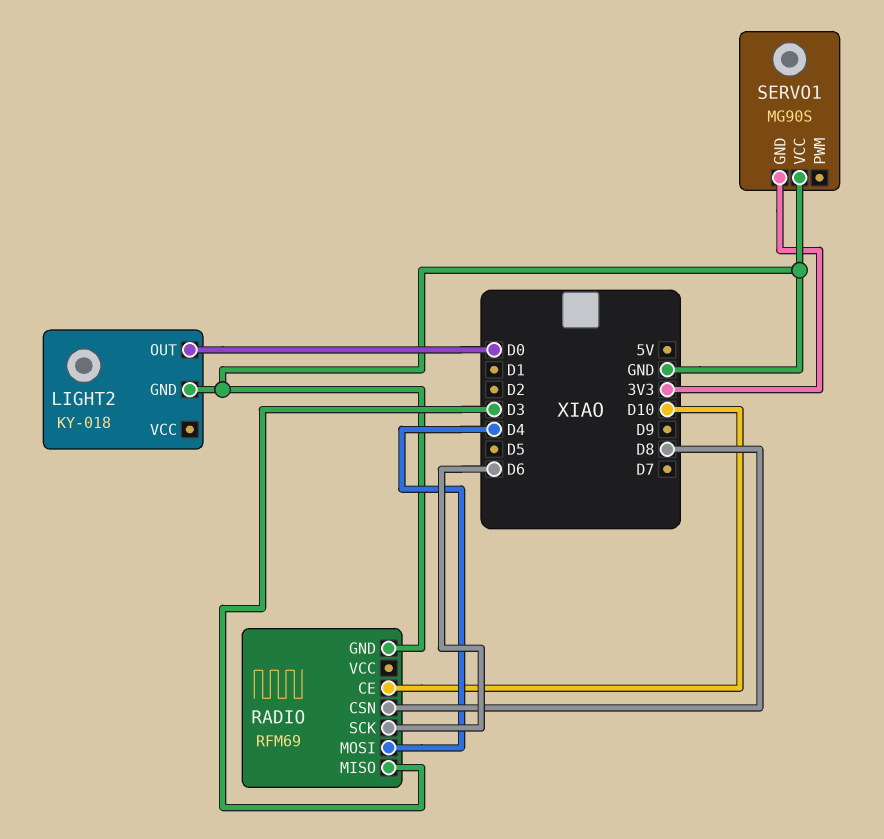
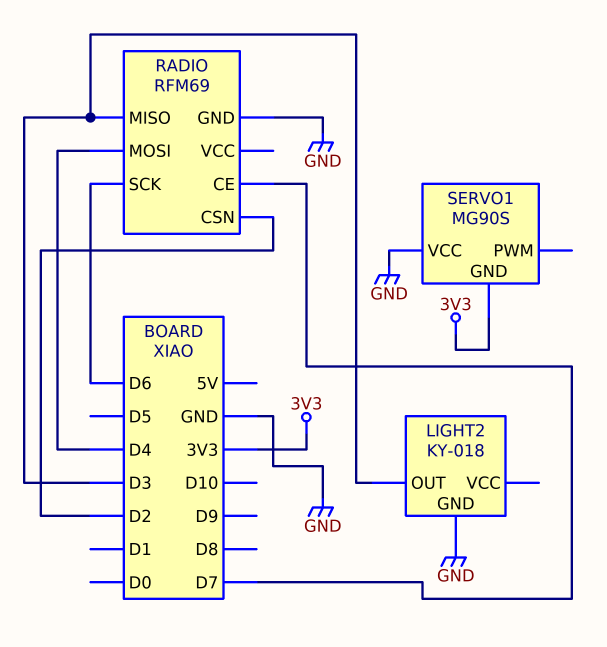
LIGHT2 pin OUT: D0 -> D3
RADIO pin CE: D10 -> D7
RADIO pin CSN: D8 -> D2

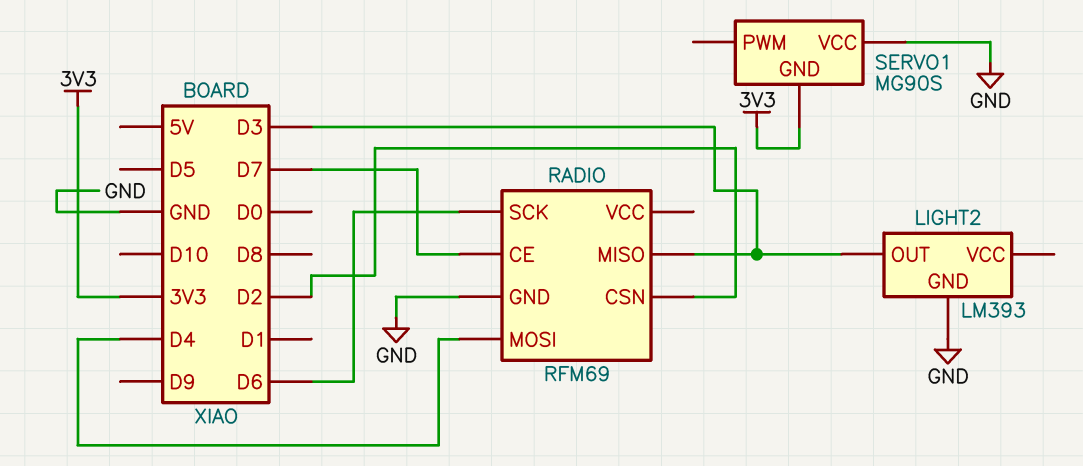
LIGHT2: KY-018 -> LM393

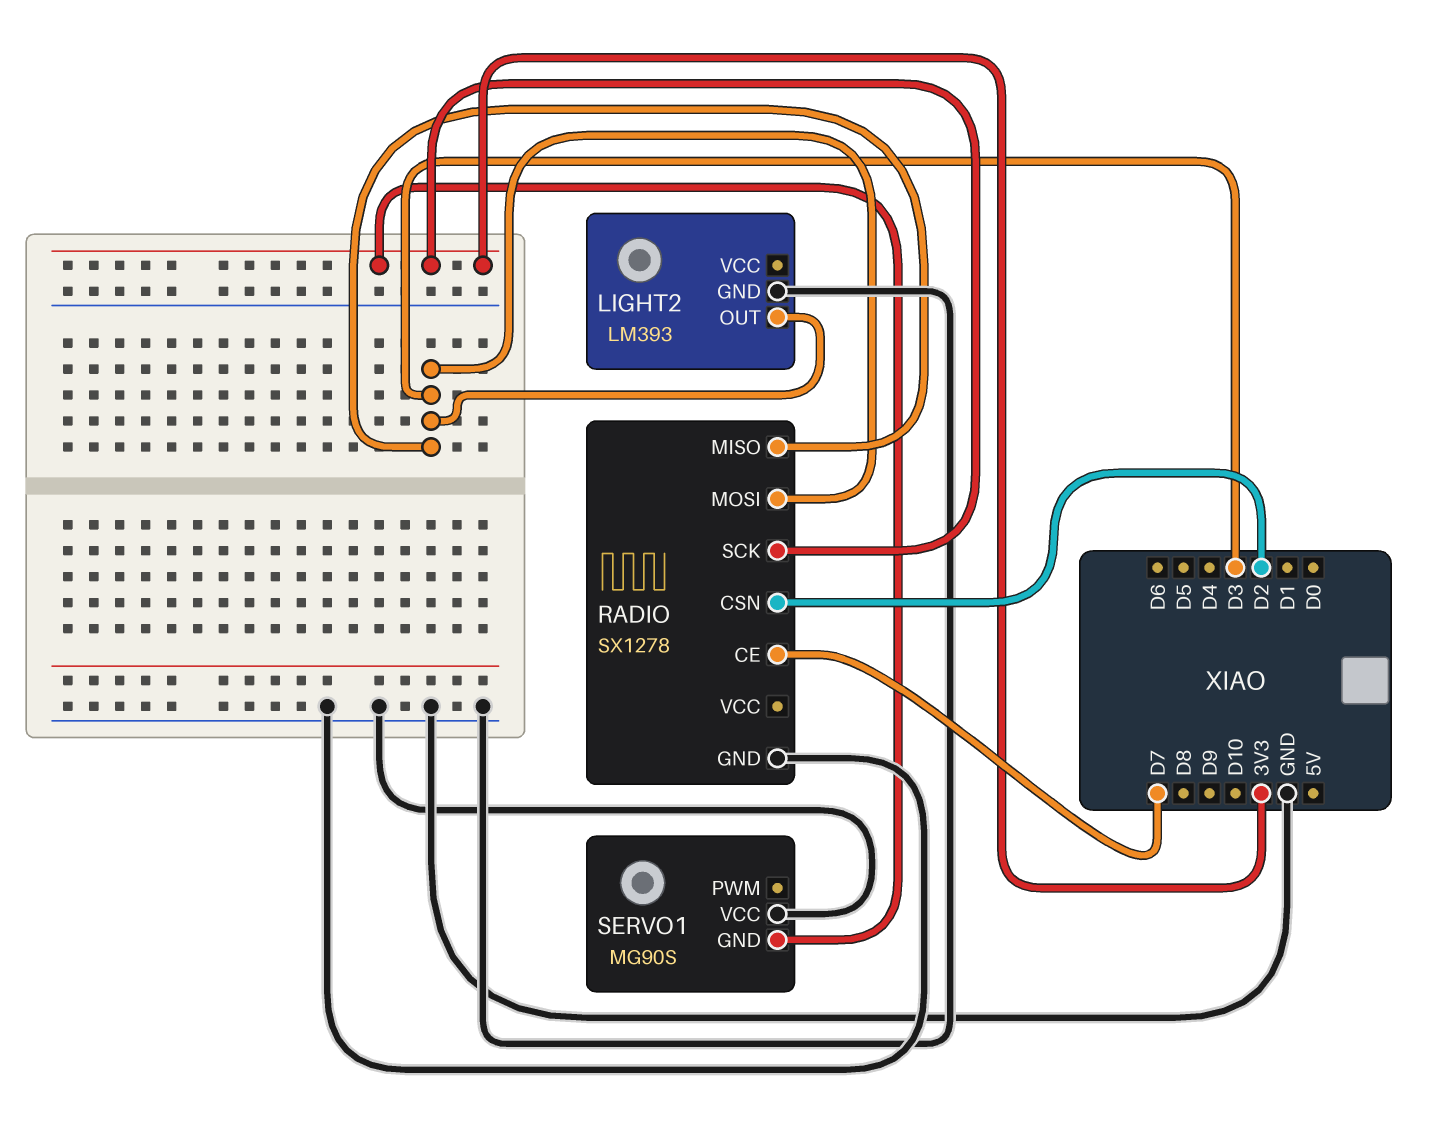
RADIO: RFM69 -> SX1278
RADIO pin MOSI: D4 -> D3
RADIO pin SCK: D6 -> 3V3

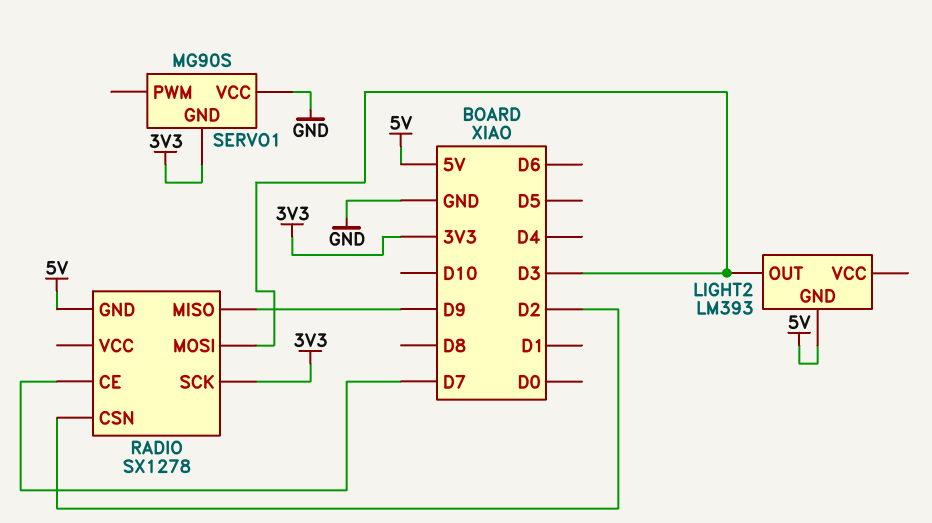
LIGHT2 pin GND: GND -> 5V
RADIO pin GND: GND -> 5V
RADIO pin MISO: D3 -> D9

